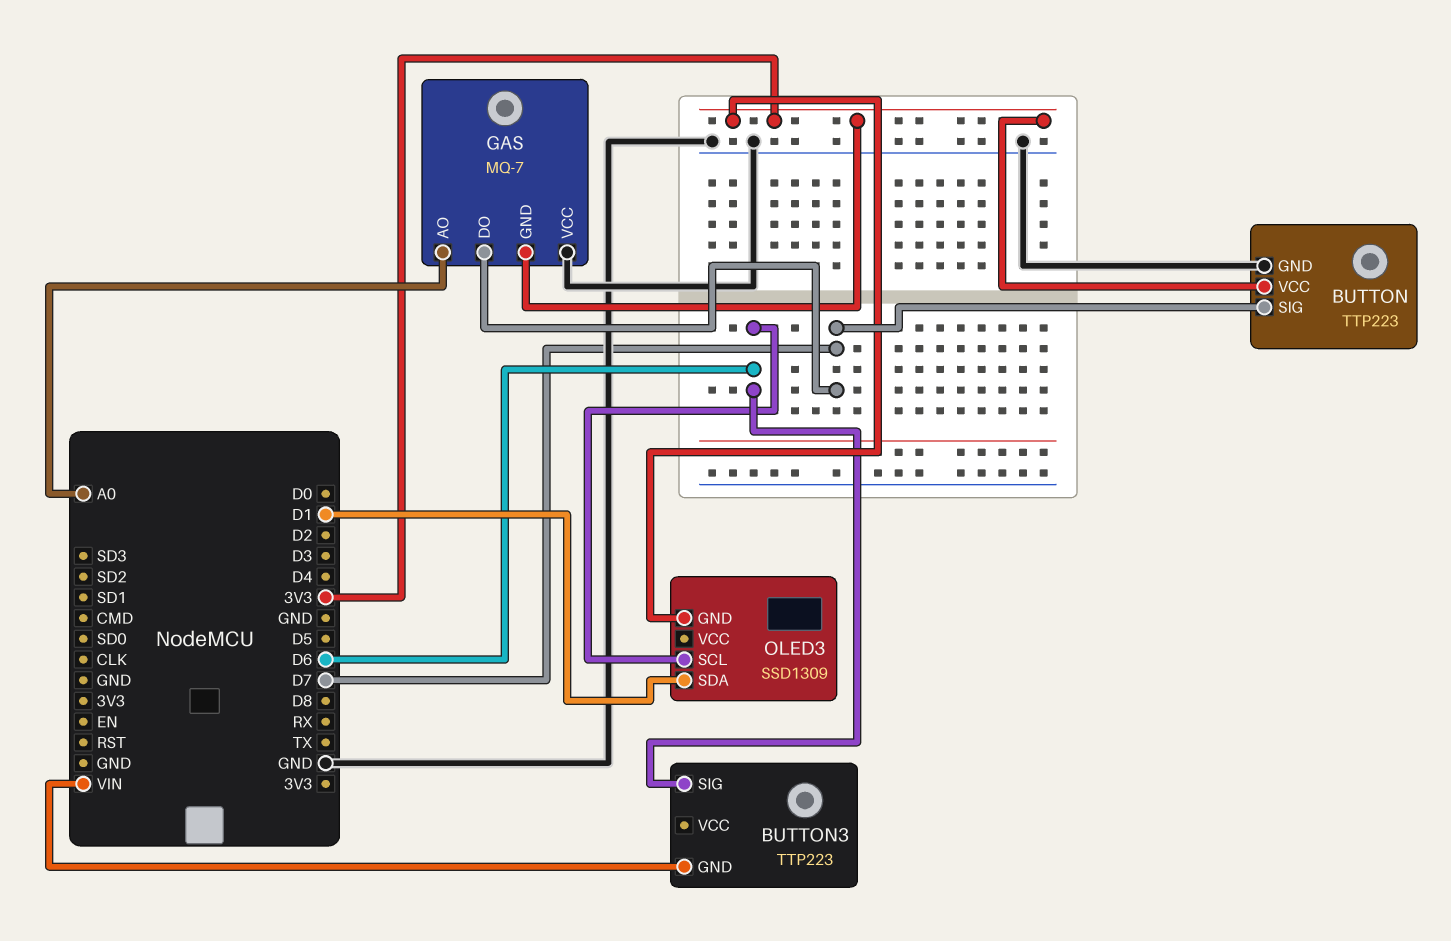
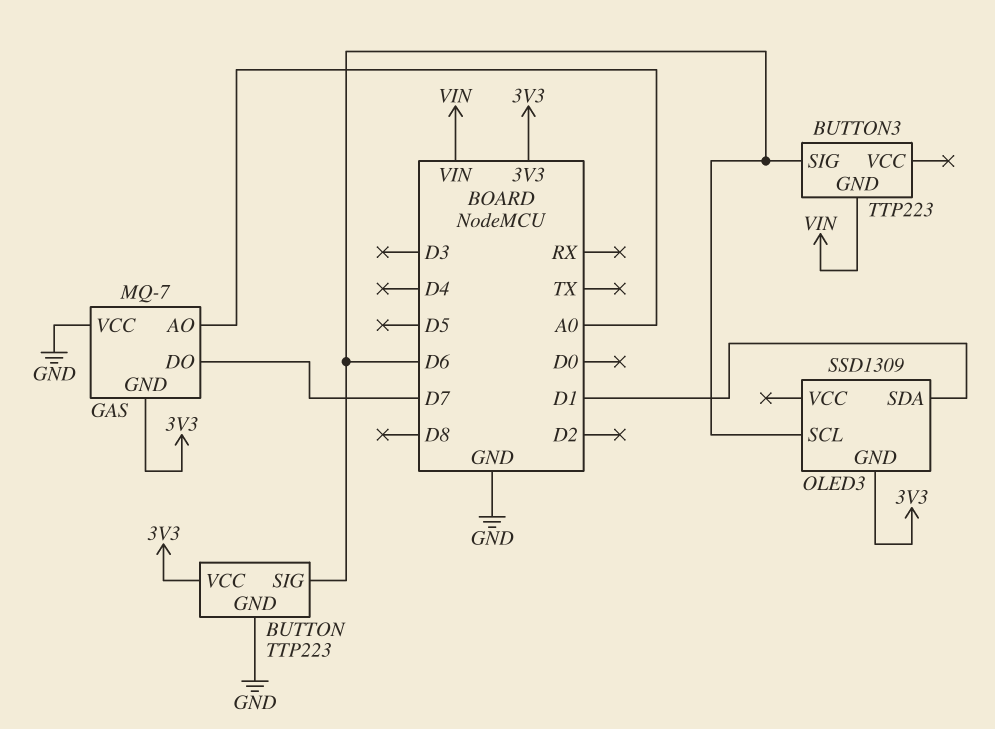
BUTTON pin SIG: D7 -> D6

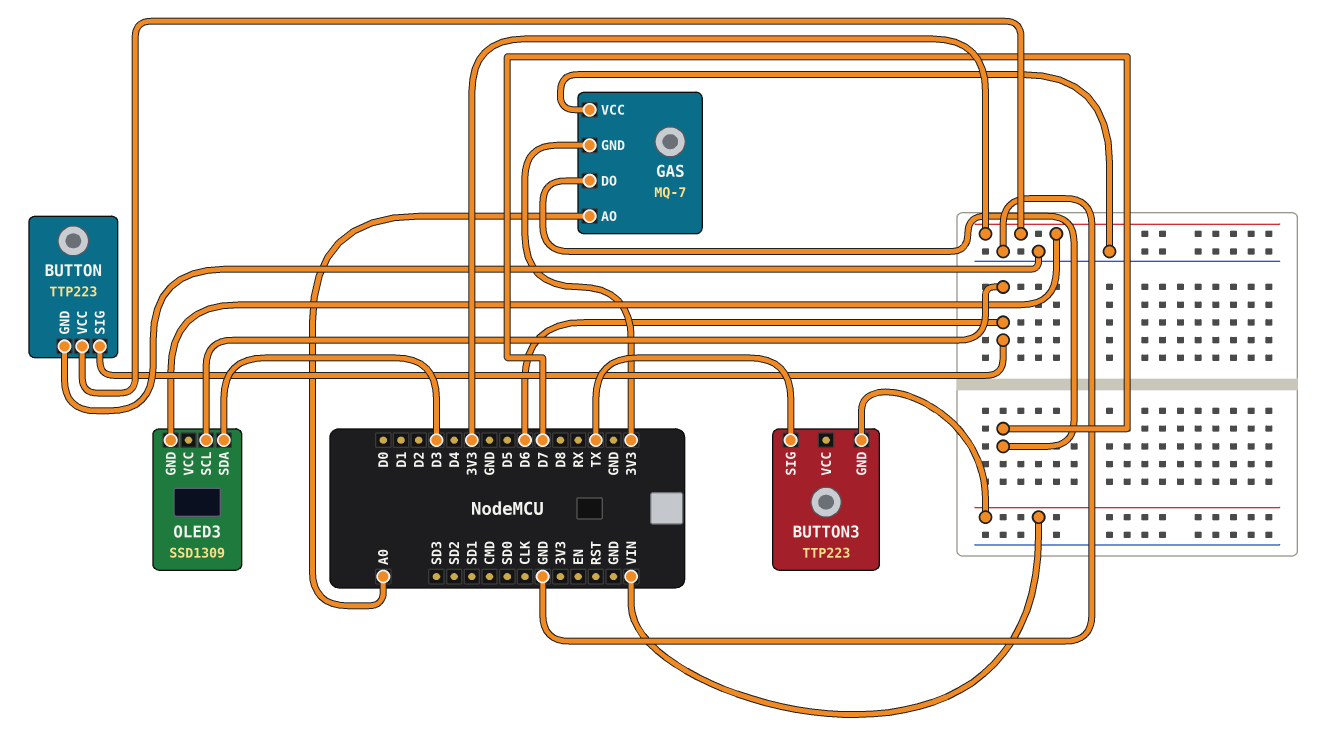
BUTTON3 pin SIG: D6 -> TX
OLED3 pin SDA: D1 -> D3

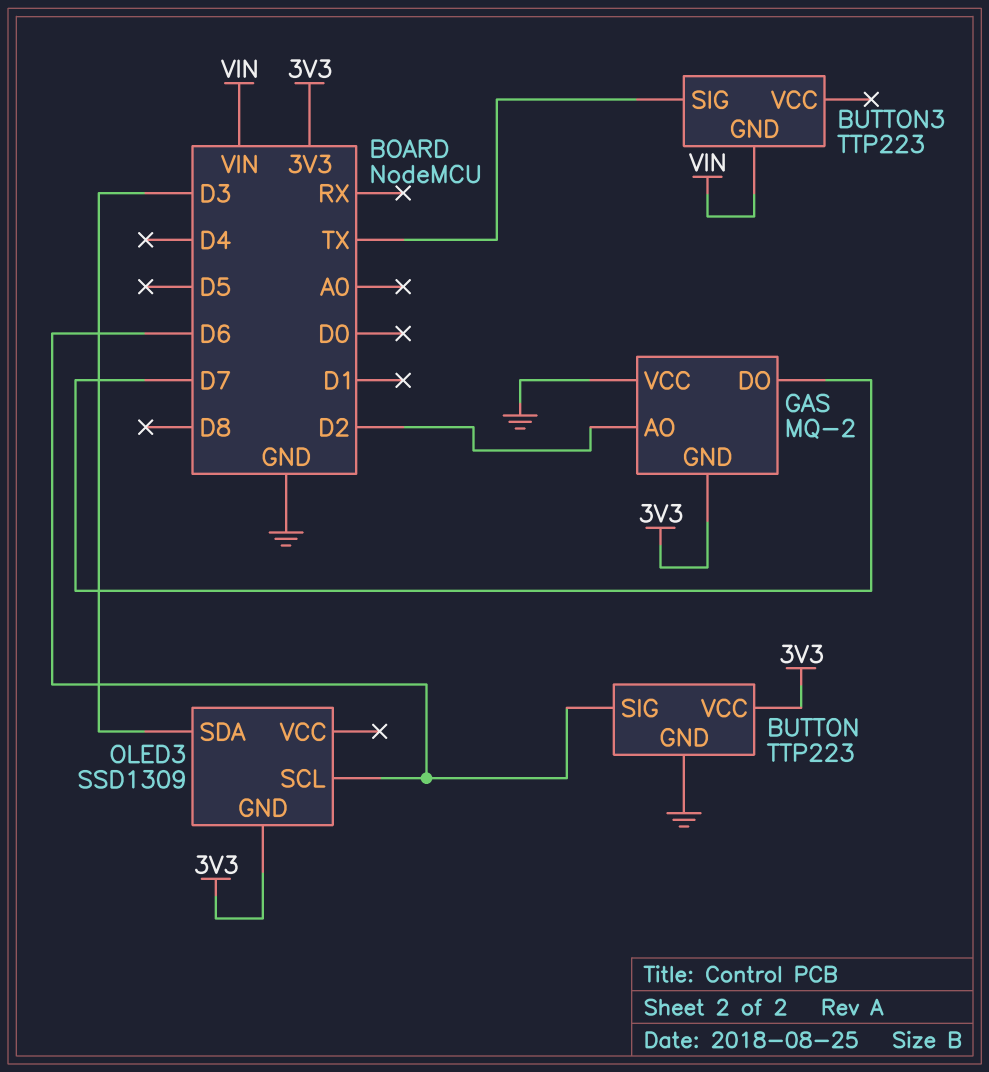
GAS: MQ-7 -> MQ-2
GAS pin AO: A0 -> D2

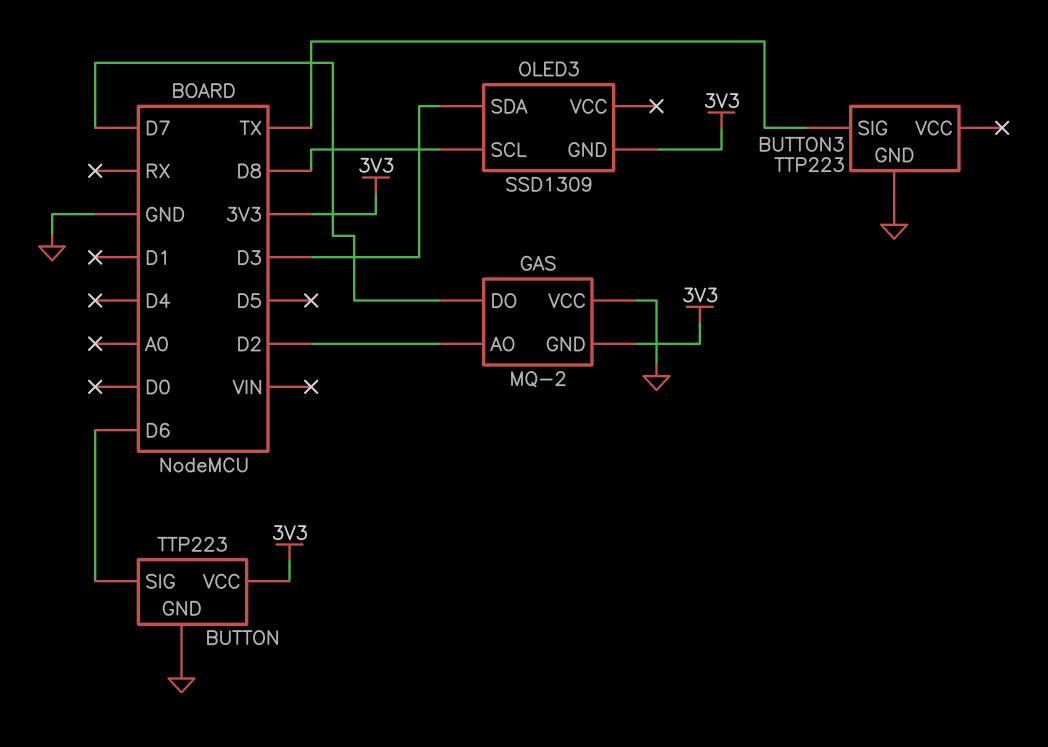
BUTTON3 pin GND: VIN -> GND
OLED3 pin SCL: D6 -> D8

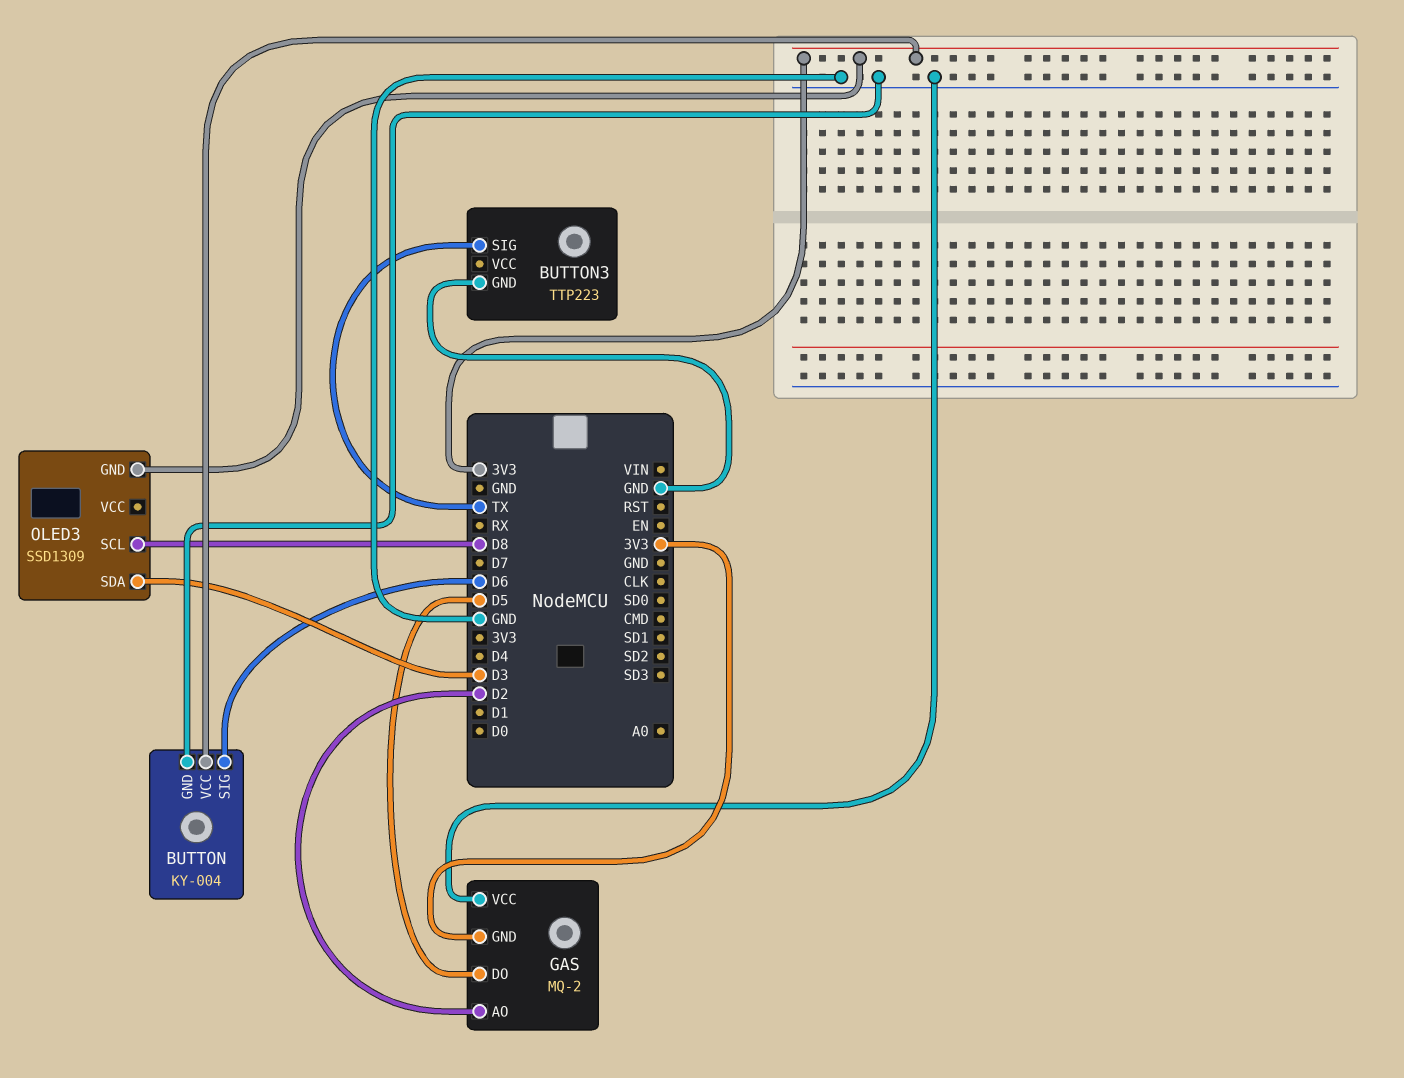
BUTTON: TTP223 -> KY-004
GAS pin DO: D7 -> D5

